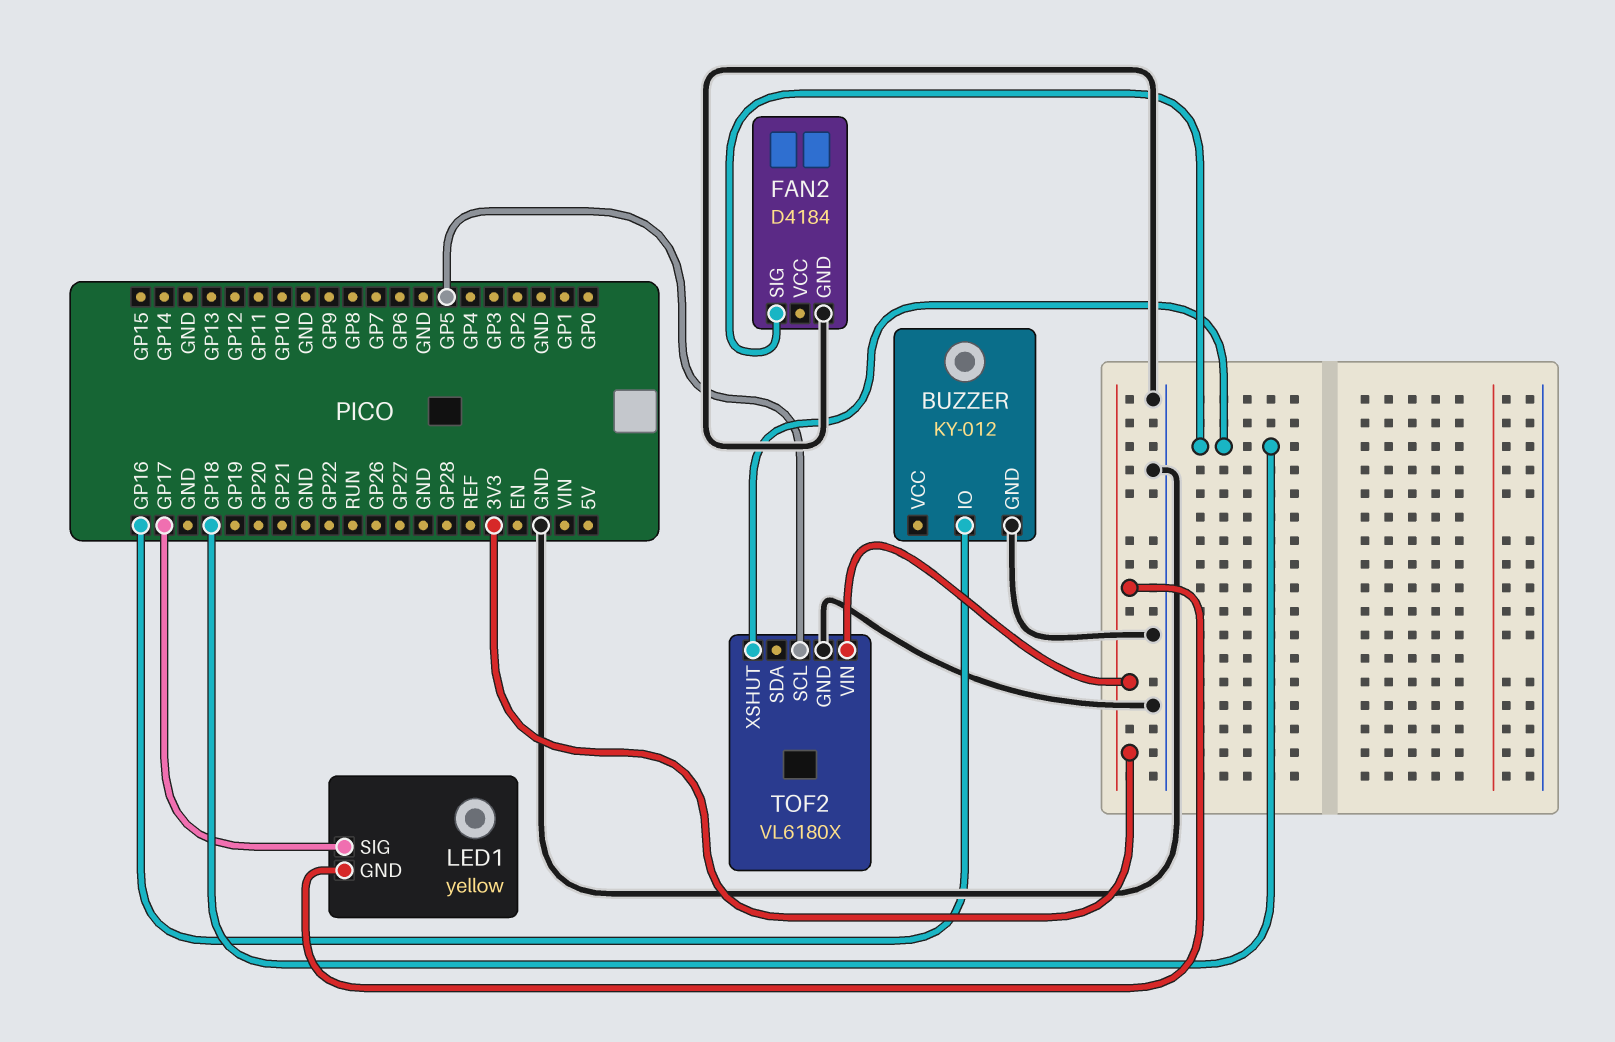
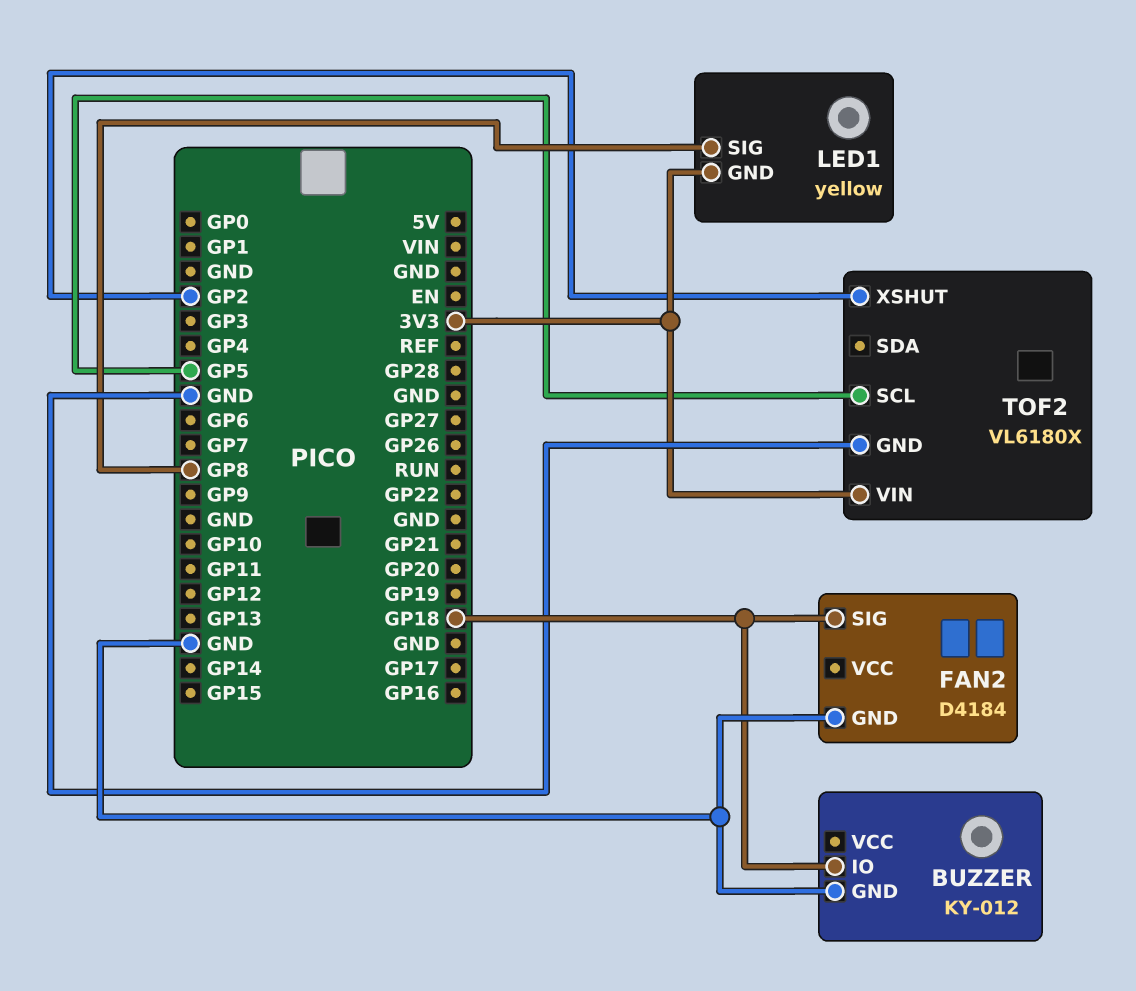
BUZZER pin IO: GP16 -> GP18
LED1 pin SIG: GP17 -> GP8
TOF2 pin XSHUT: GP18 -> GP2

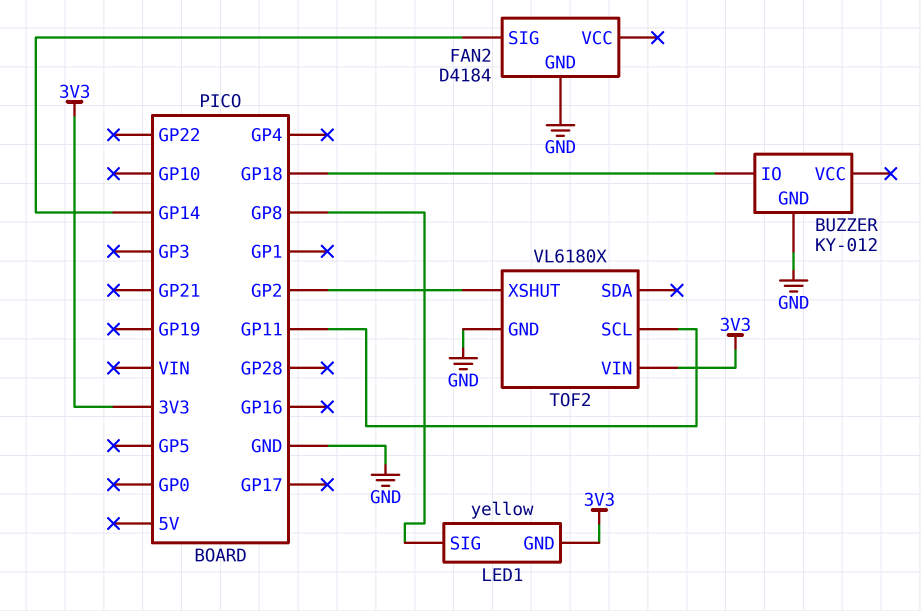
FAN2 pin SIG: GP18 -> GP14
TOF2 pin SCL: GP5 -> GP11

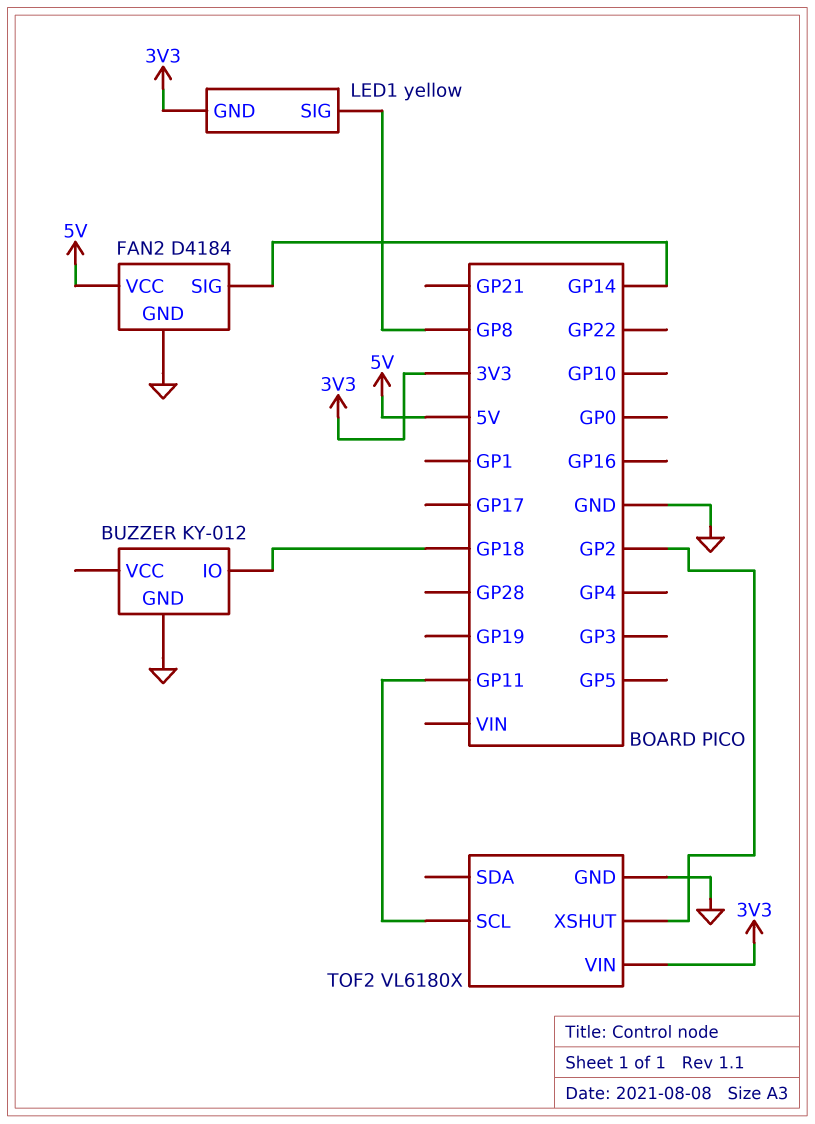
FAN2 pin VCC: none -> 5V

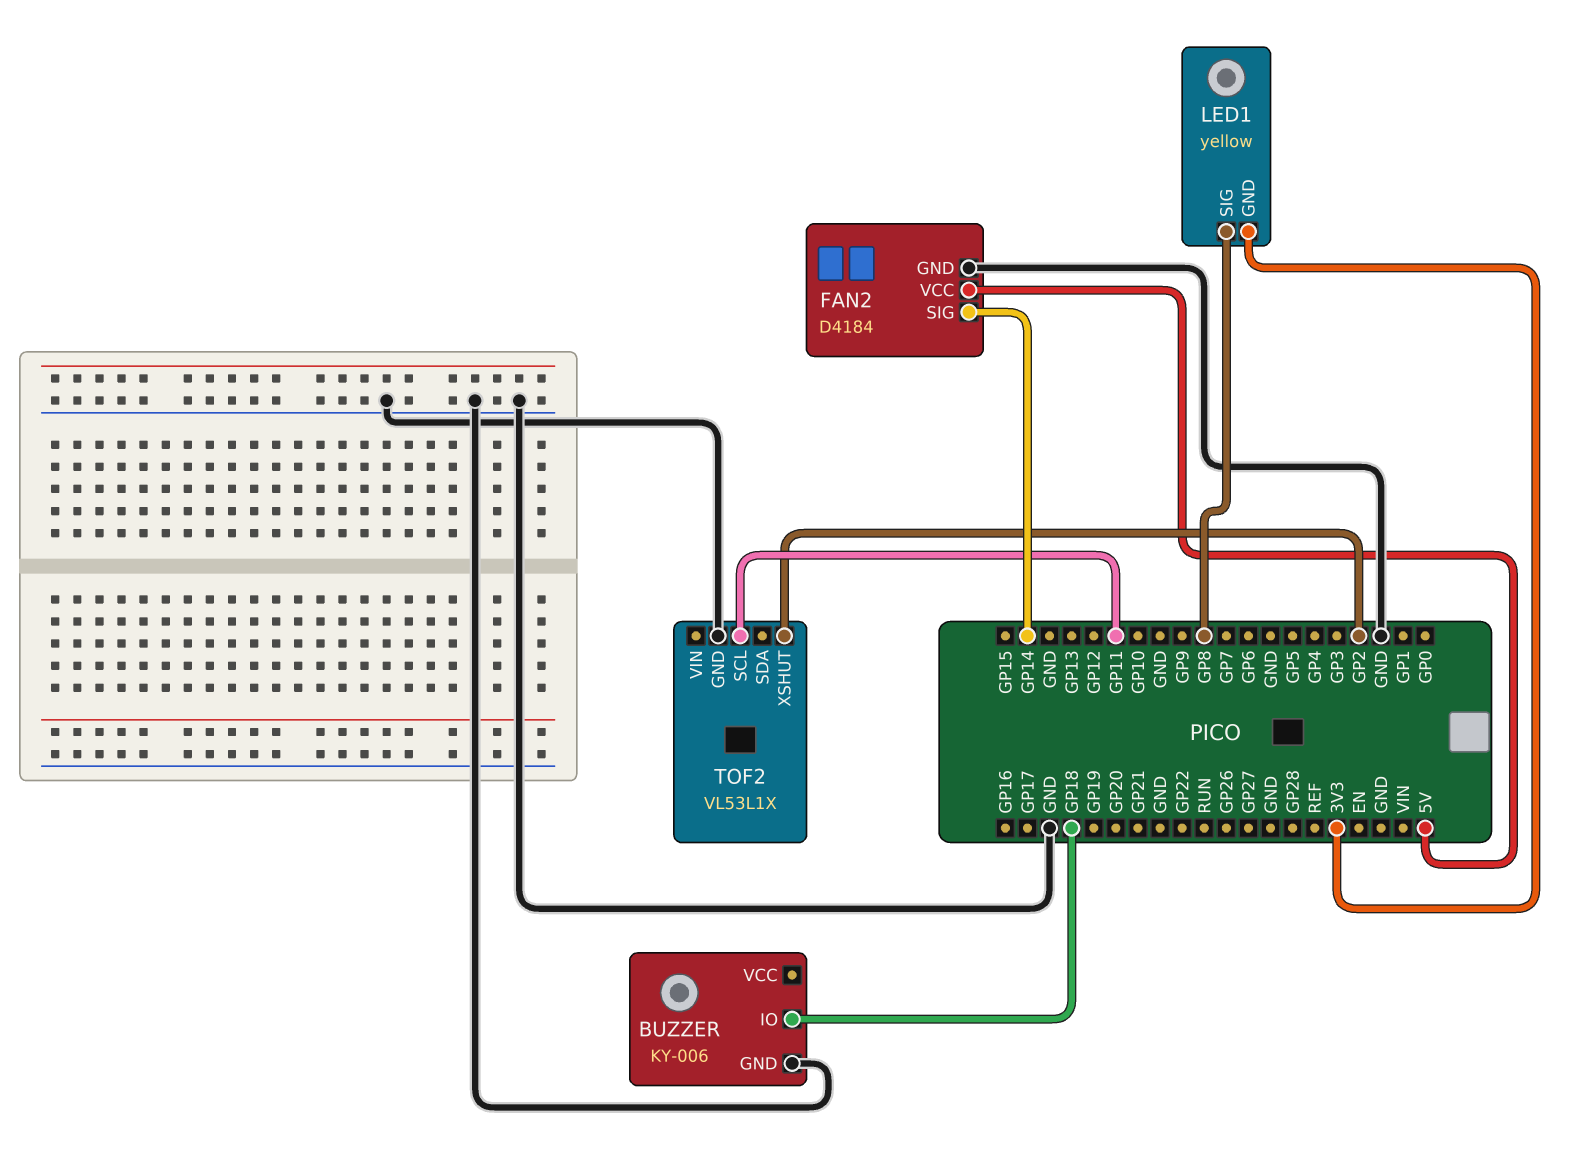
BUZZER: KY-012 -> KY-006
TOF2: VL6180X -> VL53L1X
TOF2 pin VIN: 3V3 -> none

